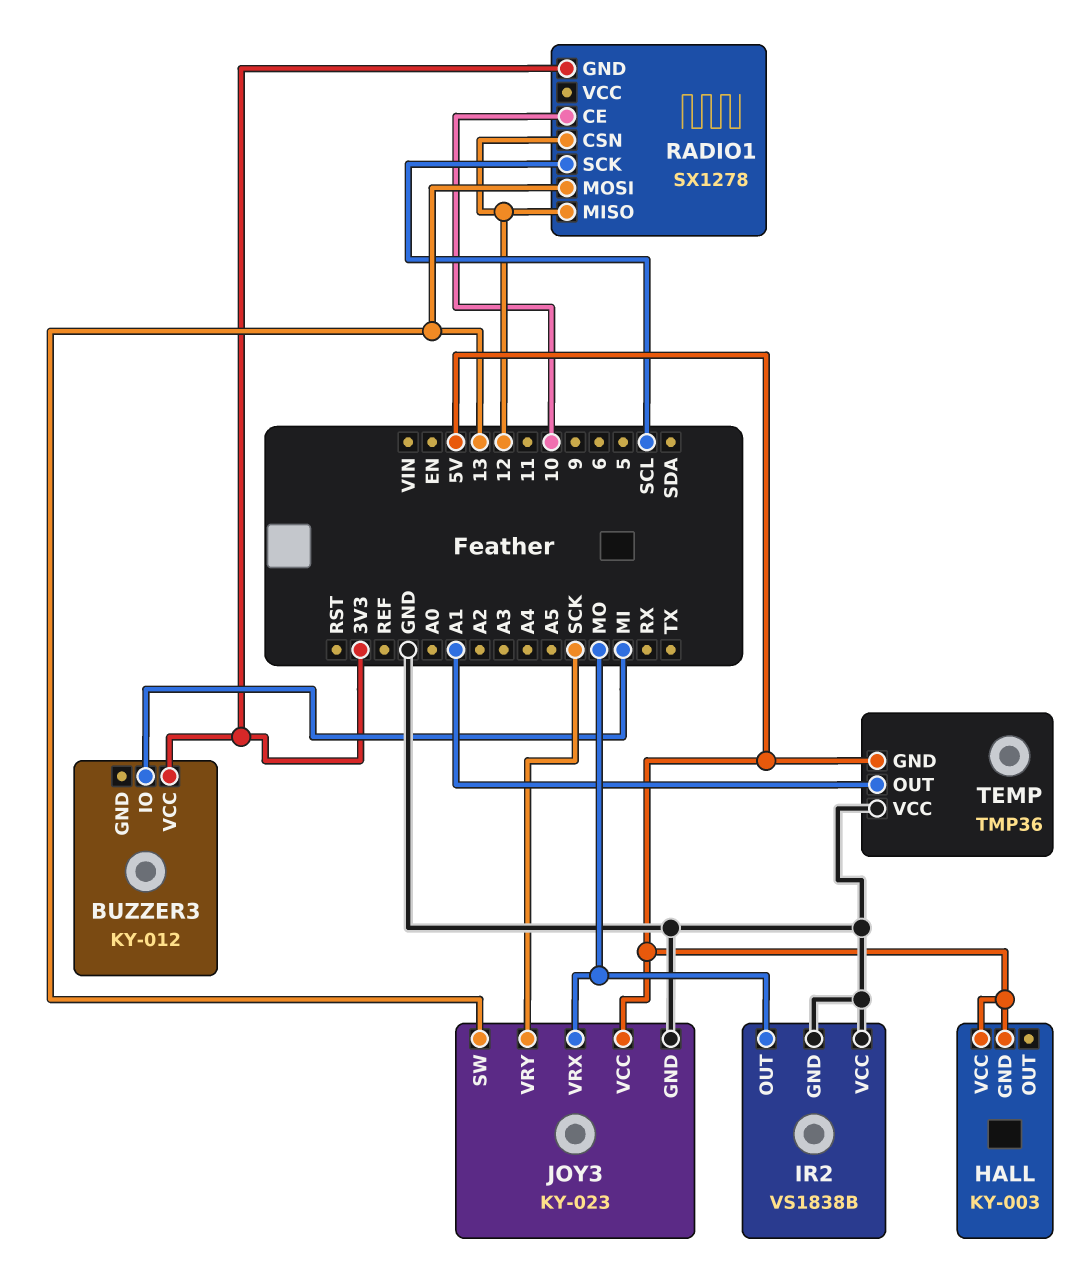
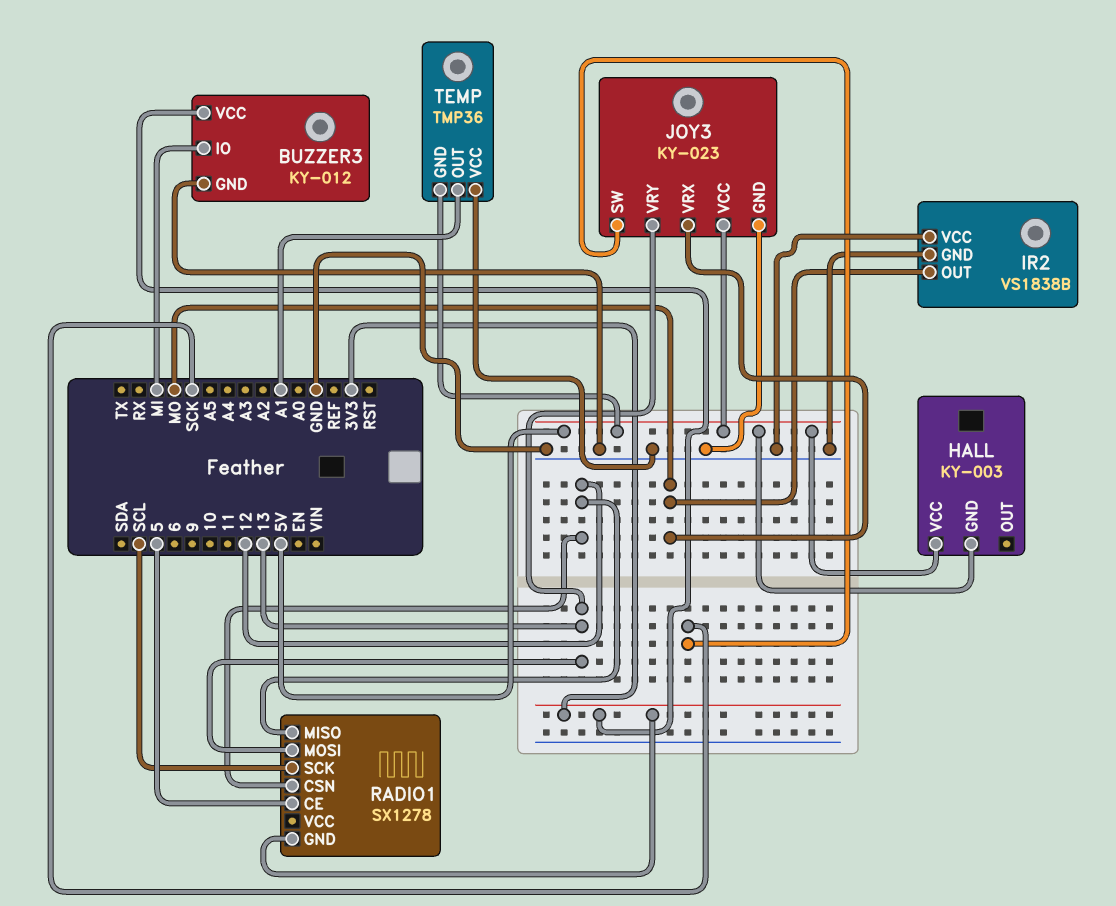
BUZZER3 pin GND: none -> GND
JOY3 pin SW: 13 -> SCK
JOY3 pin VRY: SCK -> 13
RADIO1 pin CE: 10 -> 5

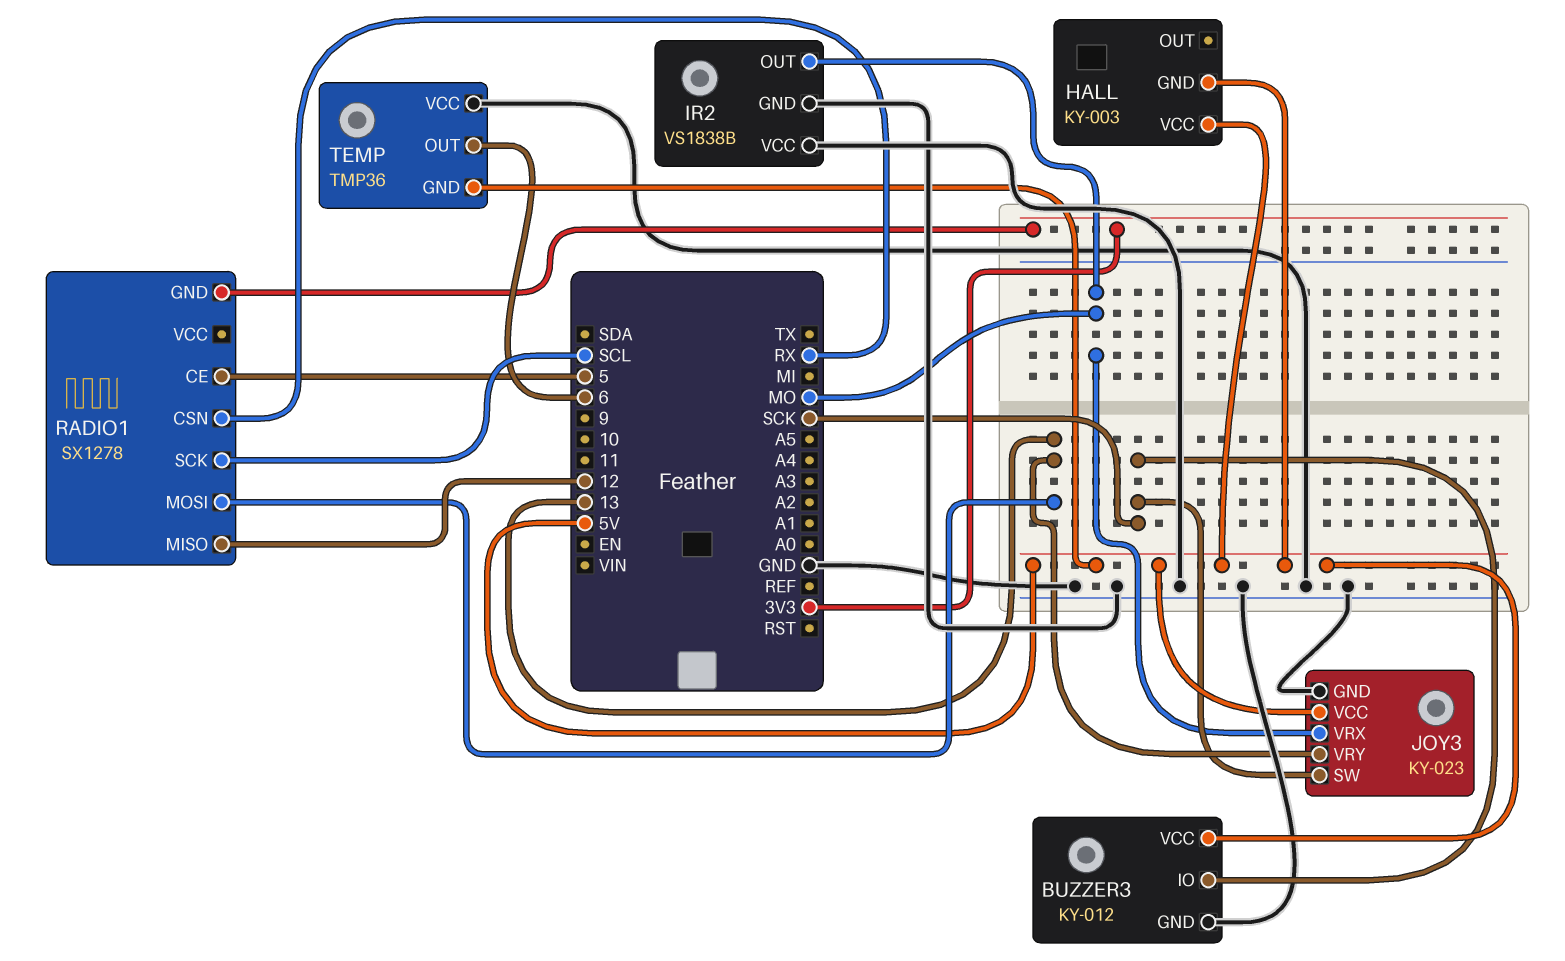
BUZZER3 pin IO: MI -> SCK
BUZZER3 pin VCC: 3V3 -> 5V
RADIO1 pin CSN: 12 -> RX
TEMP pin OUT: A1 -> 6

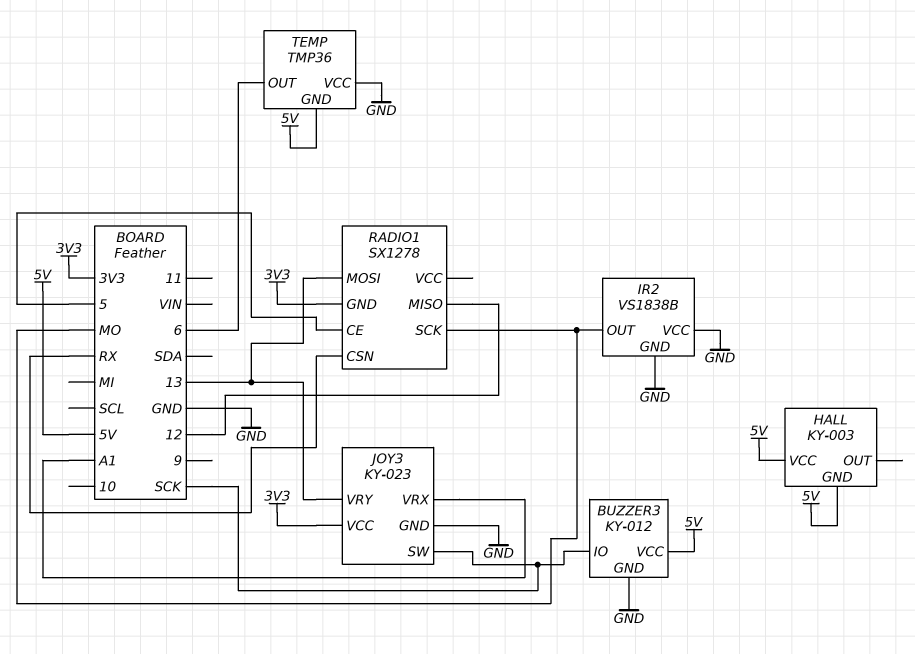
JOY3 pin VCC: 5V -> 3V3
JOY3 pin VRX: MO -> A1
RADIO1 pin SCK: SCL -> MO

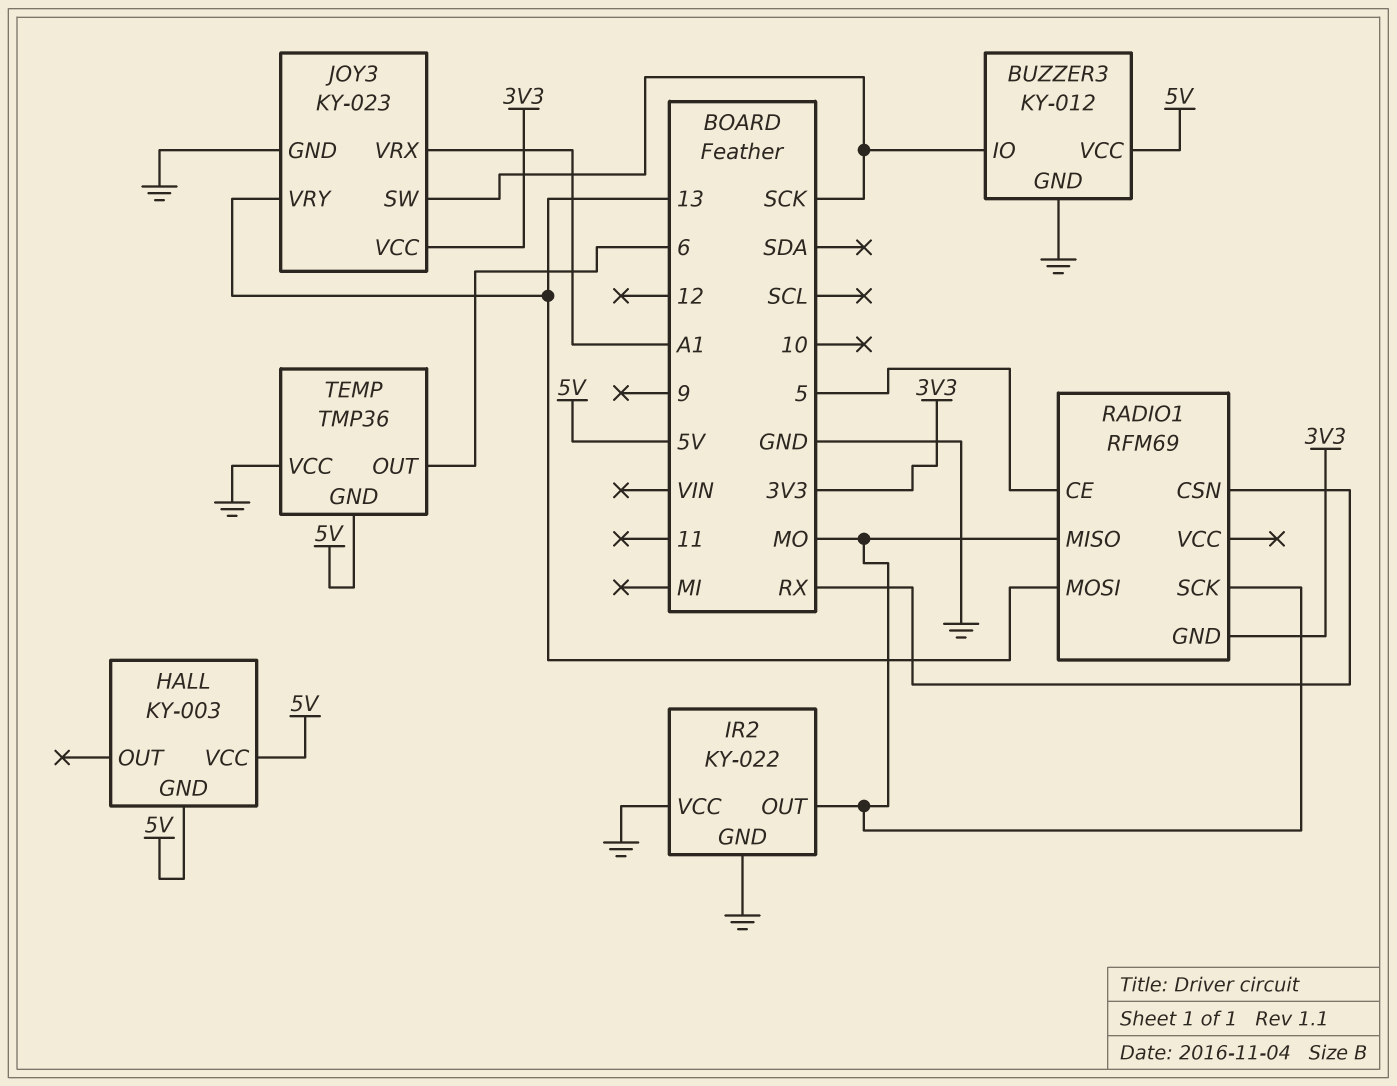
IR2: VS1838B -> KY-022
RADIO1: SX1278 -> RFM69
RADIO1 pin MISO: 12 -> MO

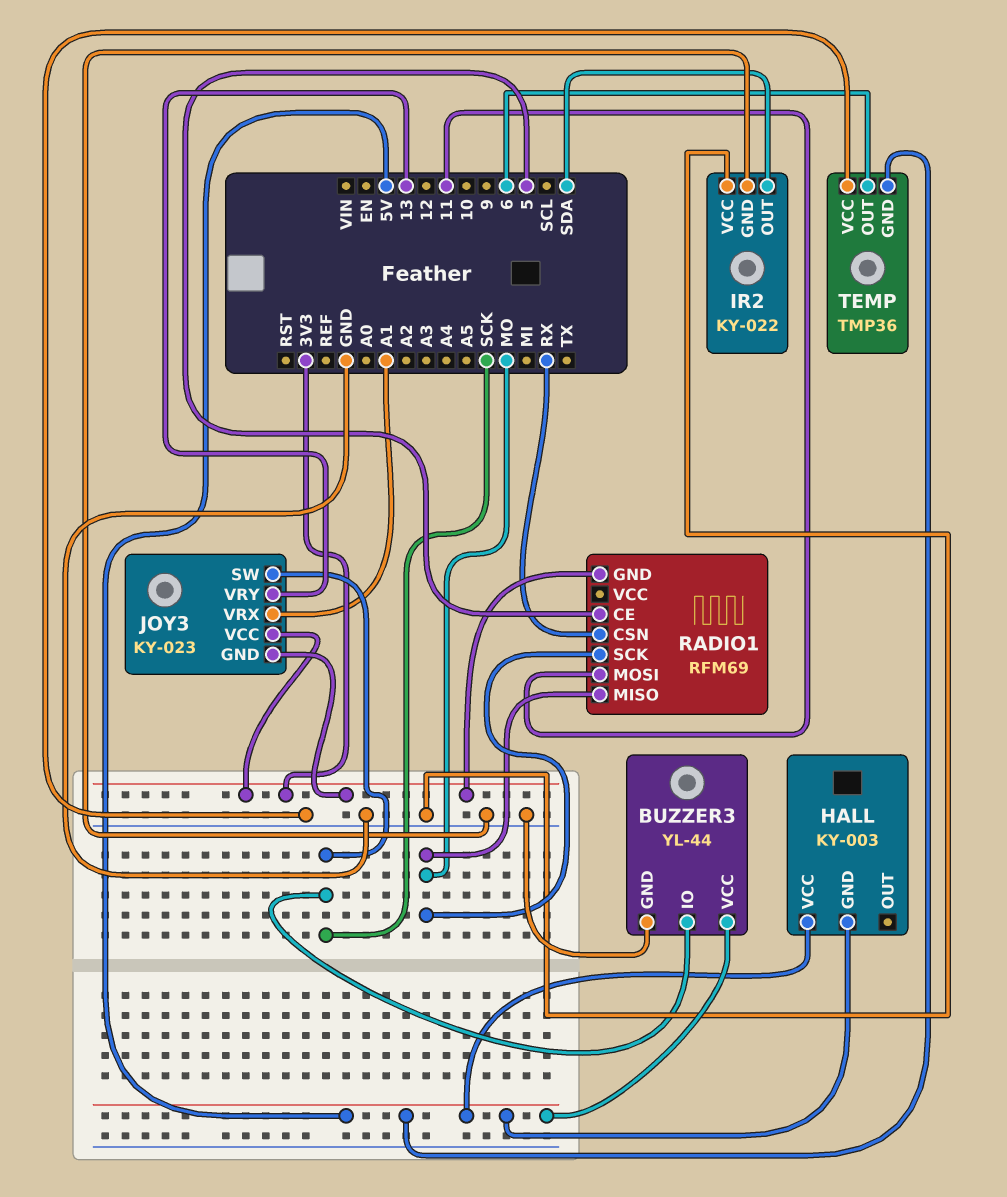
BUZZER3: KY-012 -> YL-44
IR2 pin OUT: MO -> SDA
JOY3 pin GND: GND -> 3V3
RADIO1 pin MOSI: 13 -> 11

